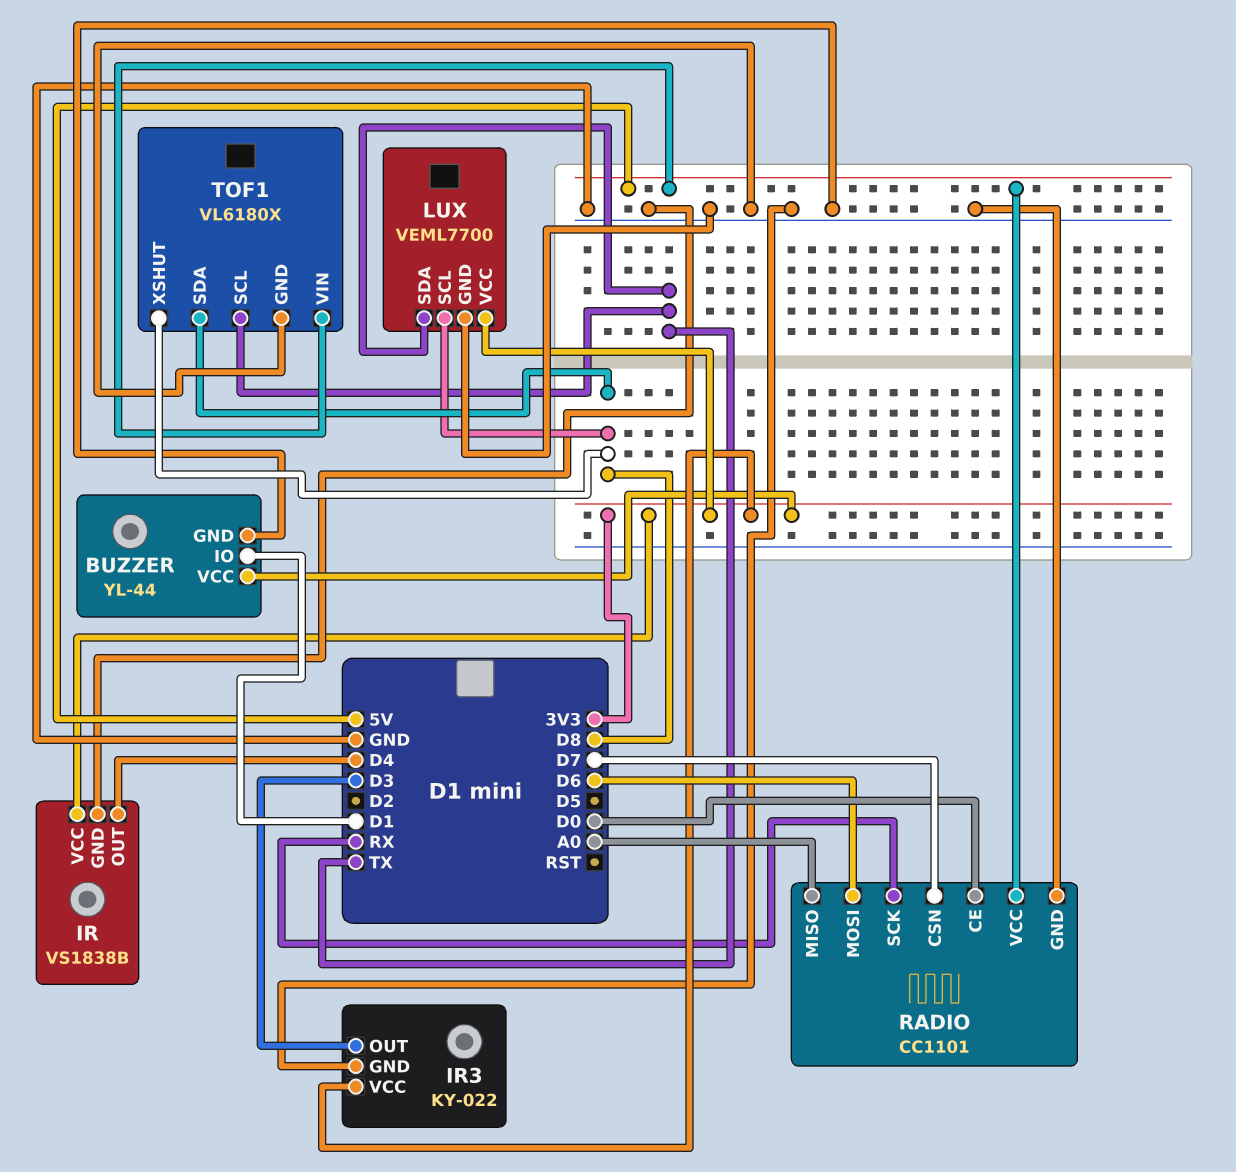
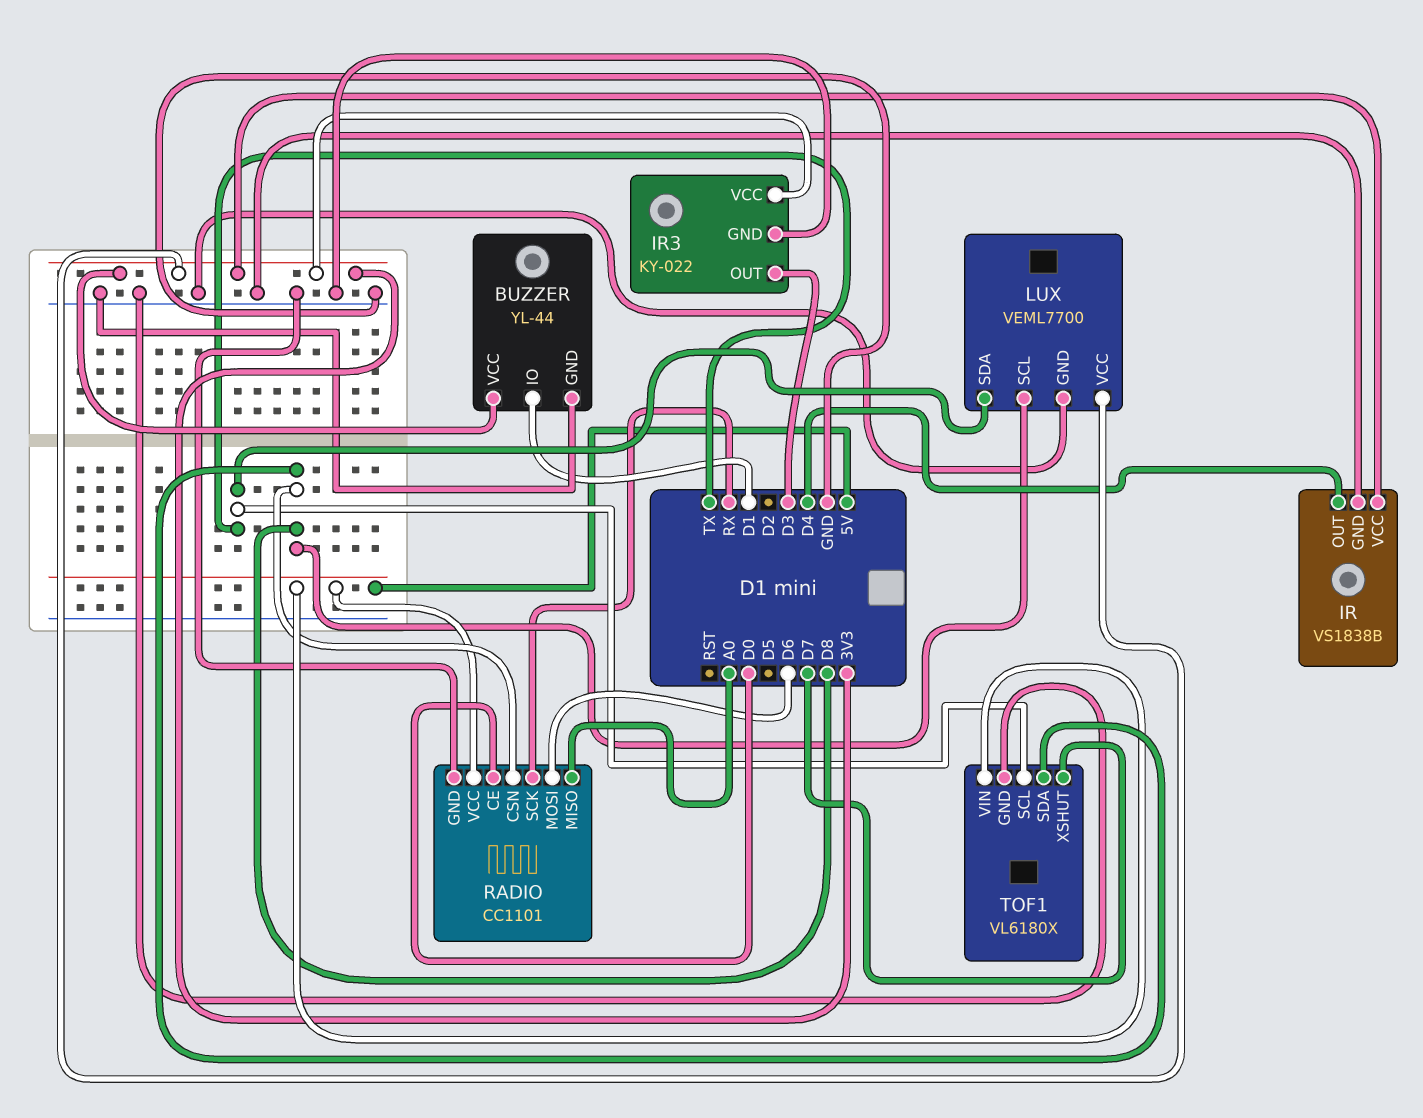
RADIO pin CSN: D7 -> D8
TOF1 pin XSHUT: D8 -> D7

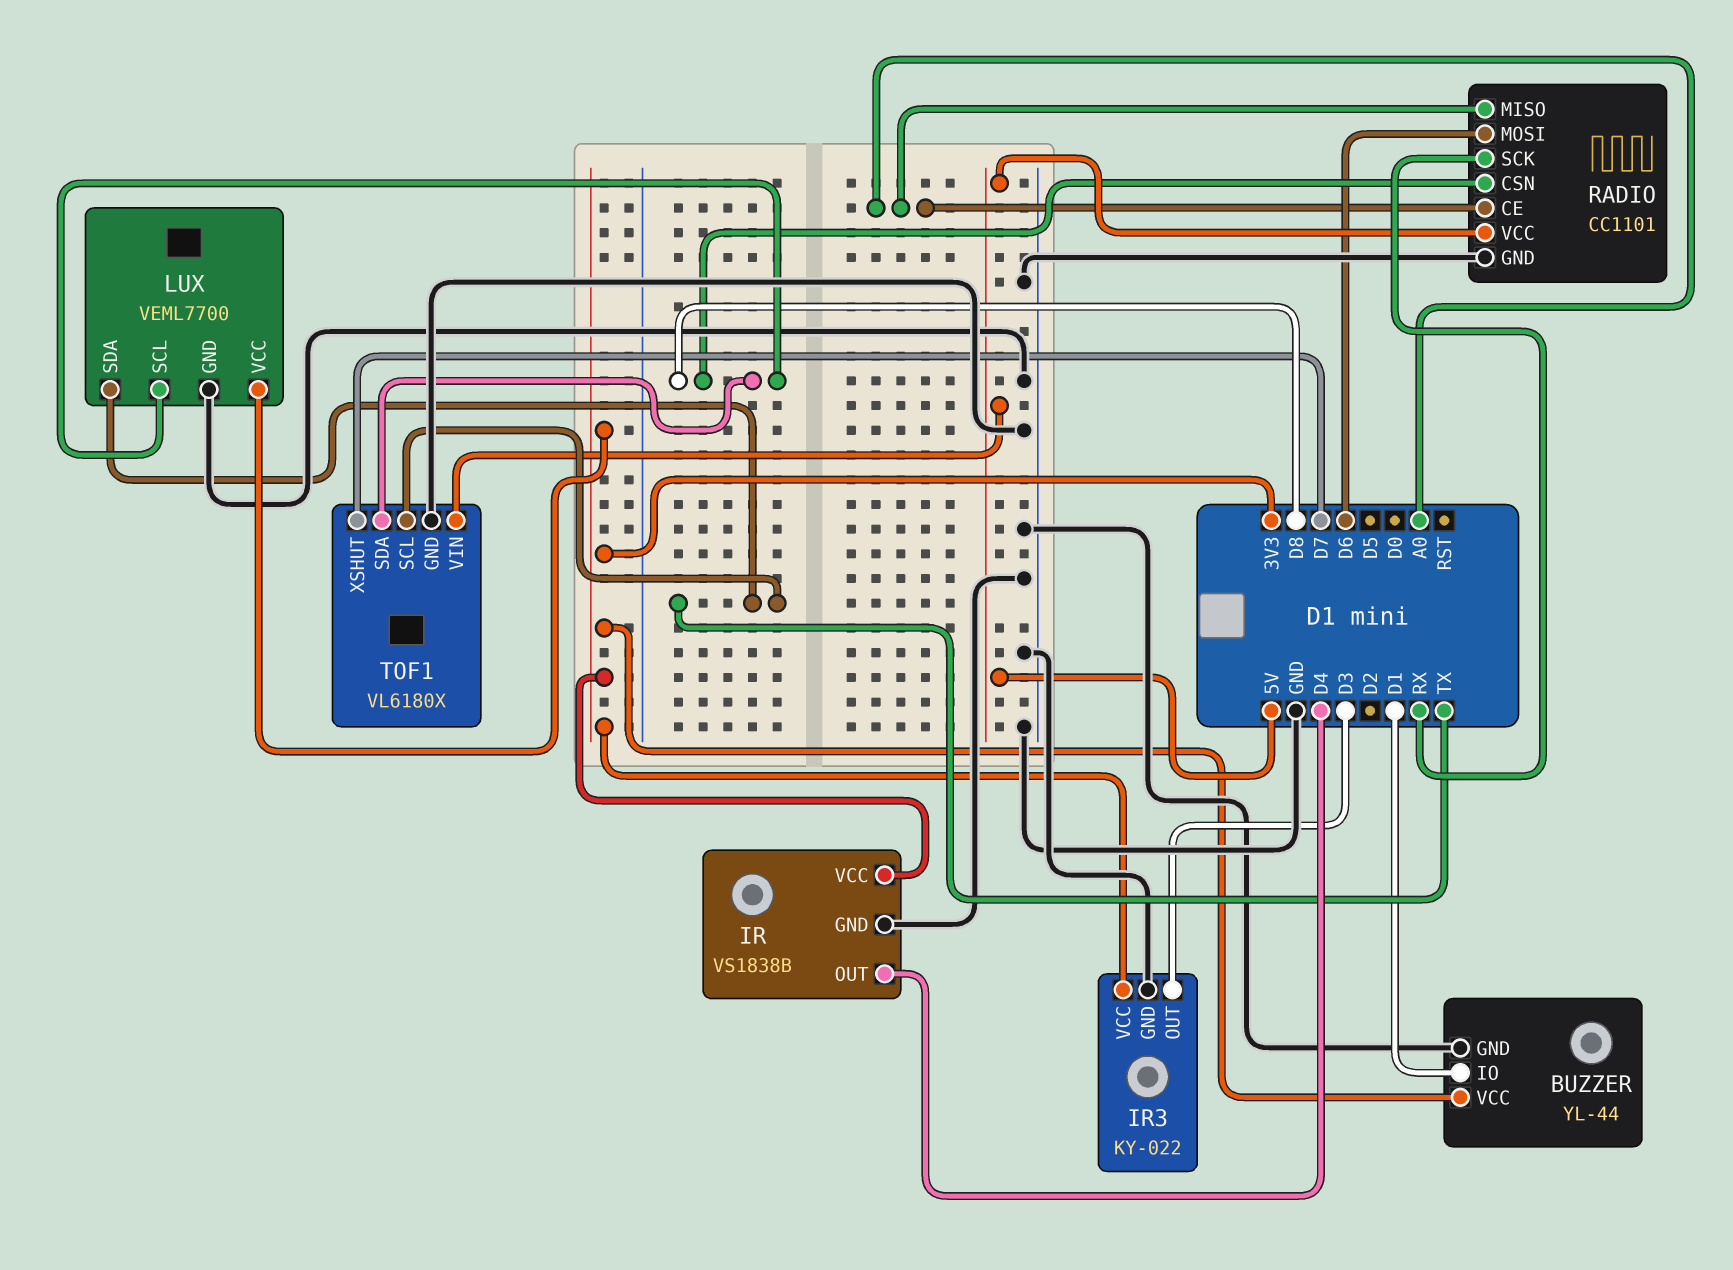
RADIO pin CE: D0 -> A0

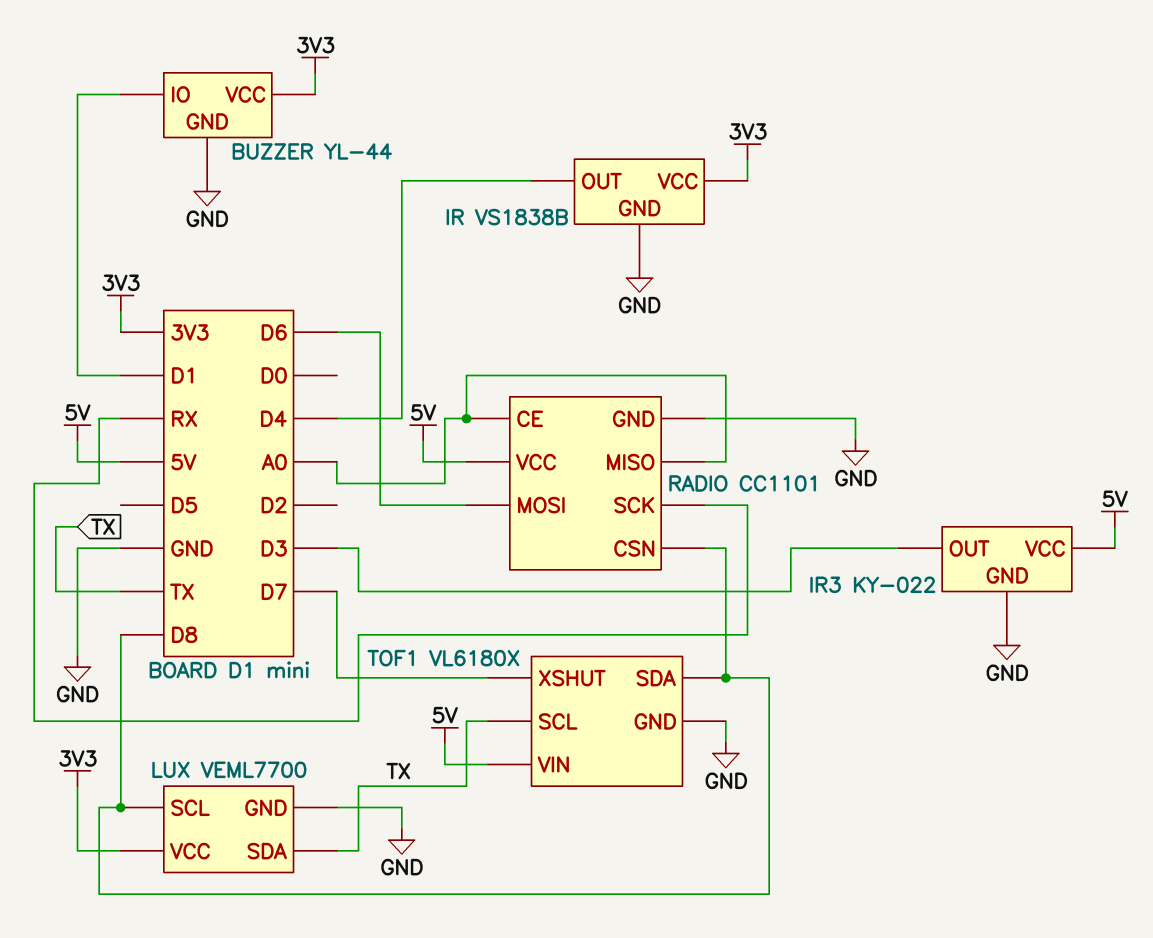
IR3 pin VCC: 3V3 -> 5V

